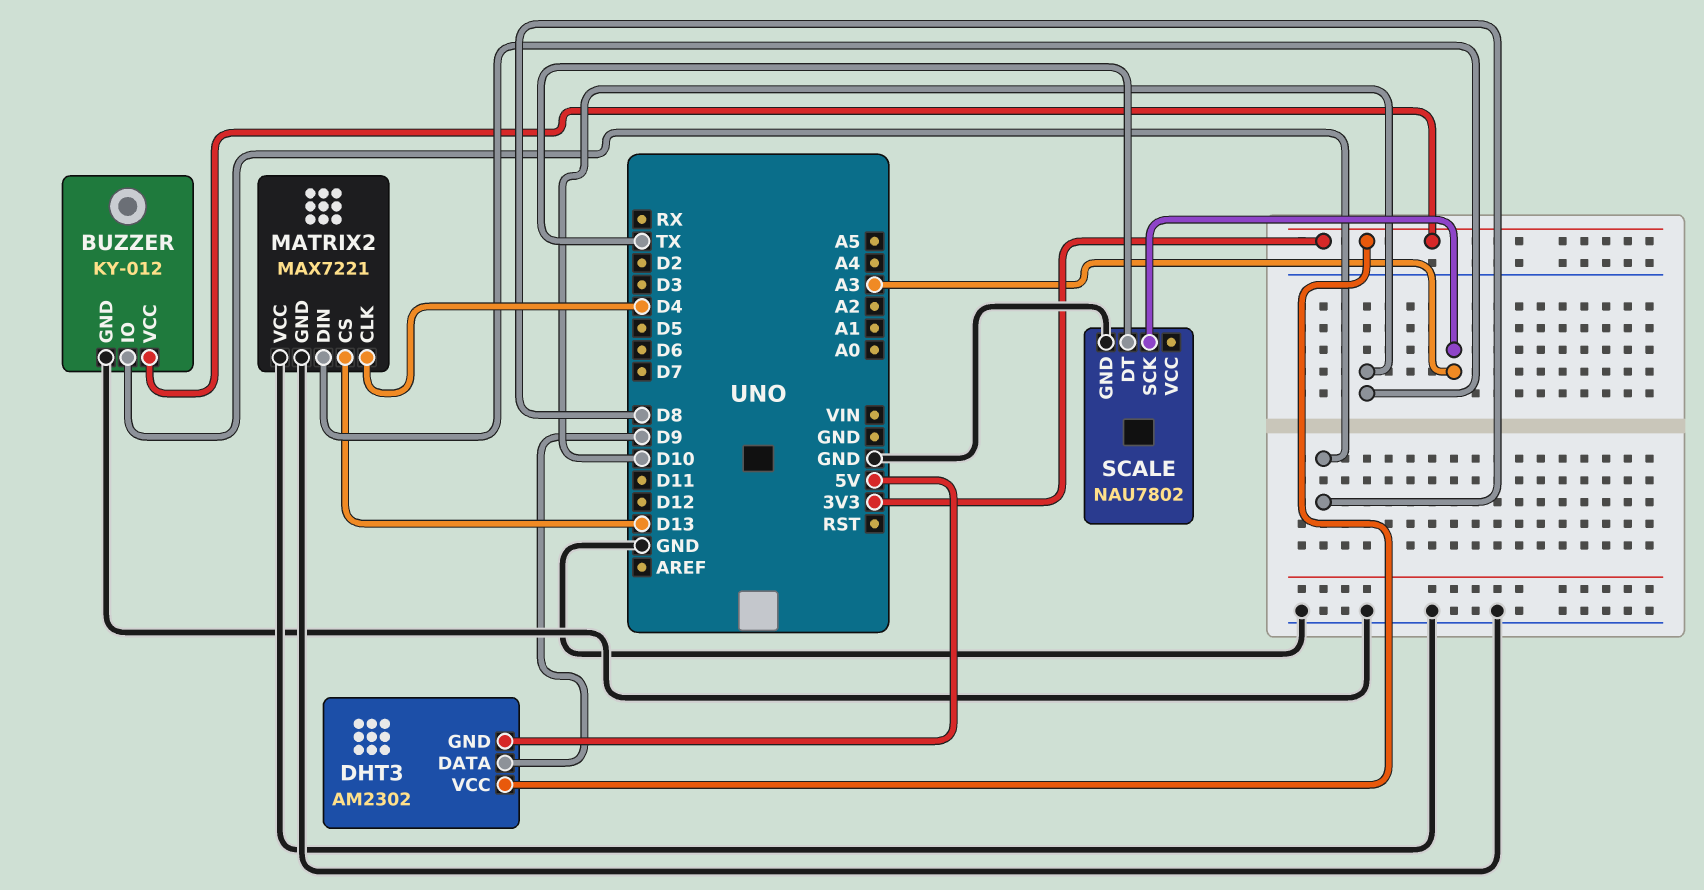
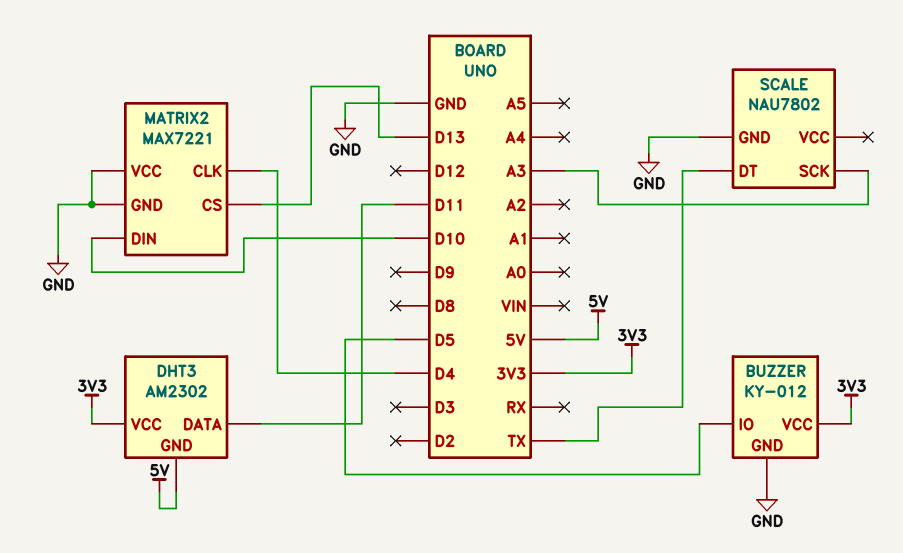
BUZZER pin IO: D8 -> D5
DHT3 pin DATA: D9 -> D11

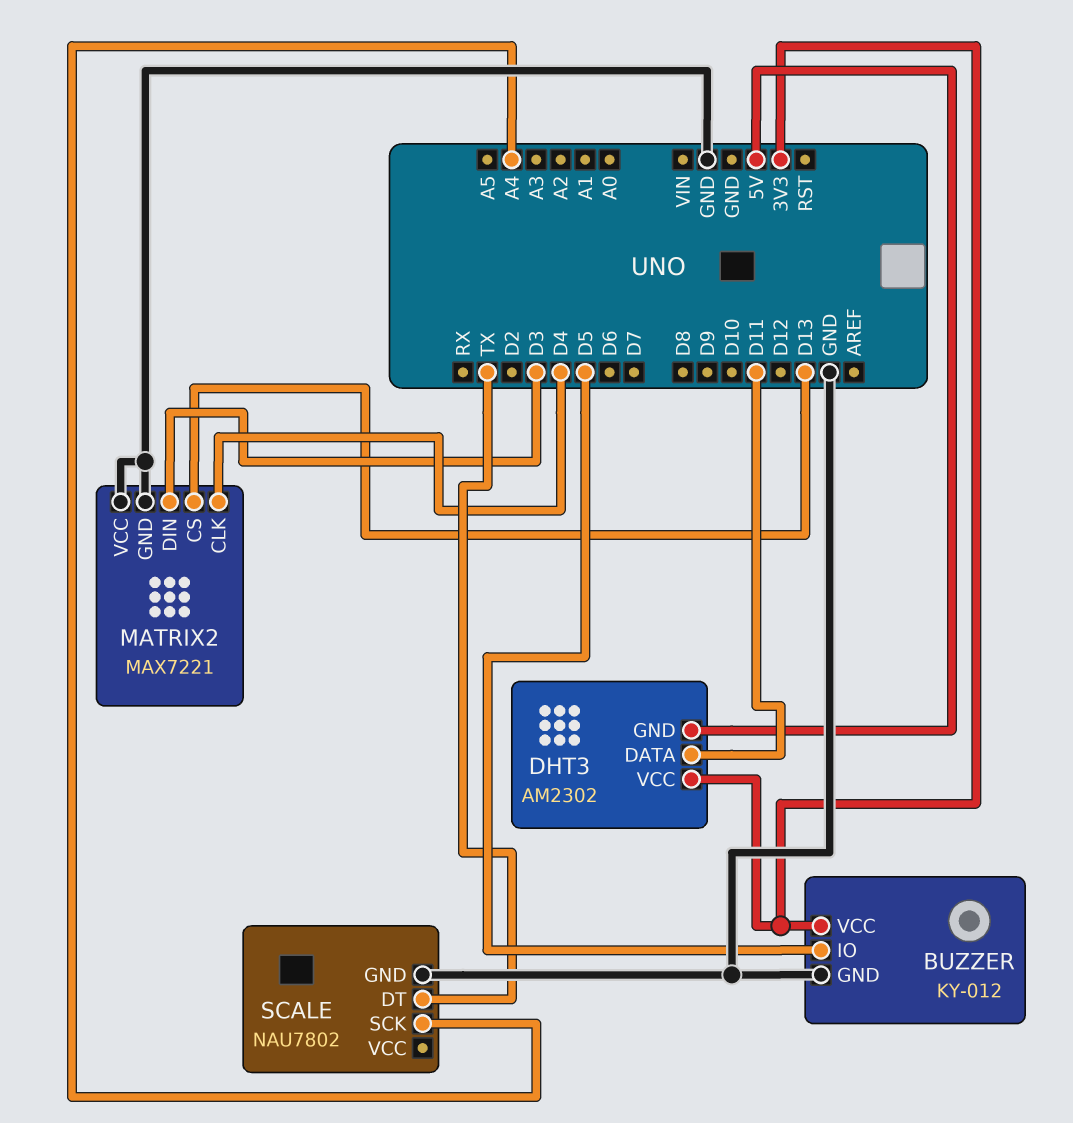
MATRIX2 pin DIN: D10 -> D3
SCALE pin SCK: A3 -> A4

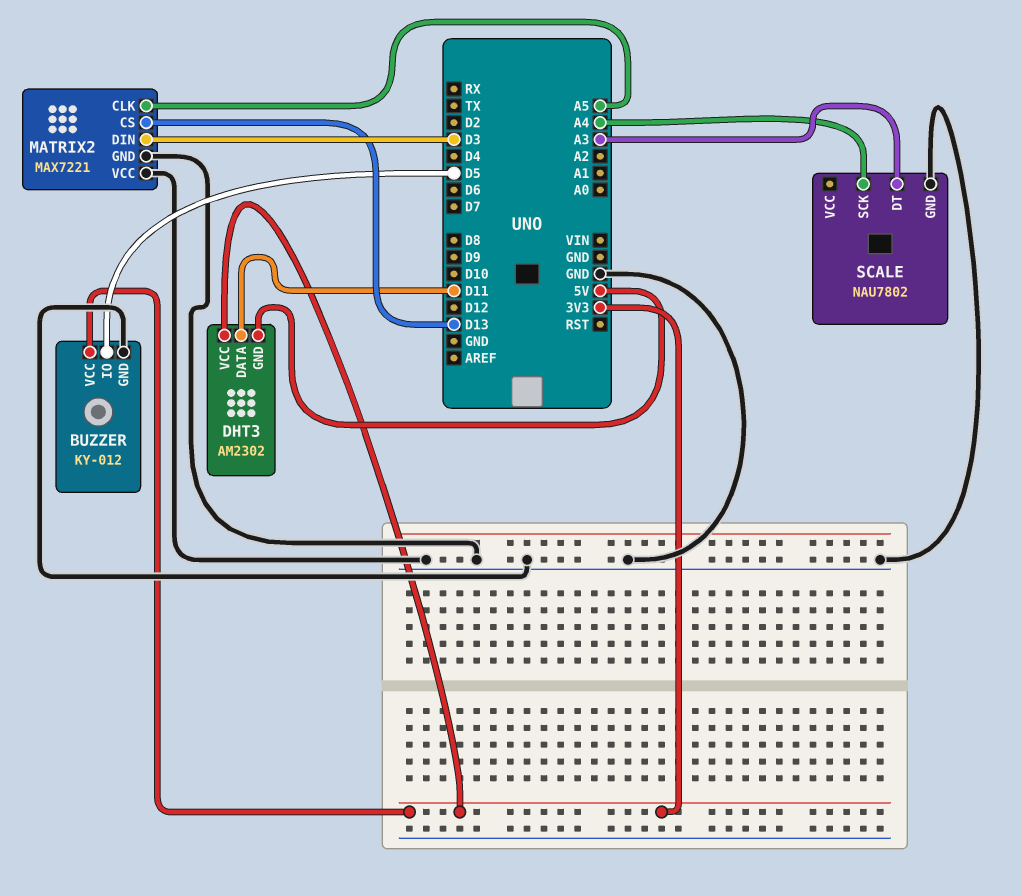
MATRIX2 pin CLK: D4 -> A5
SCALE pin DT: TX -> A3

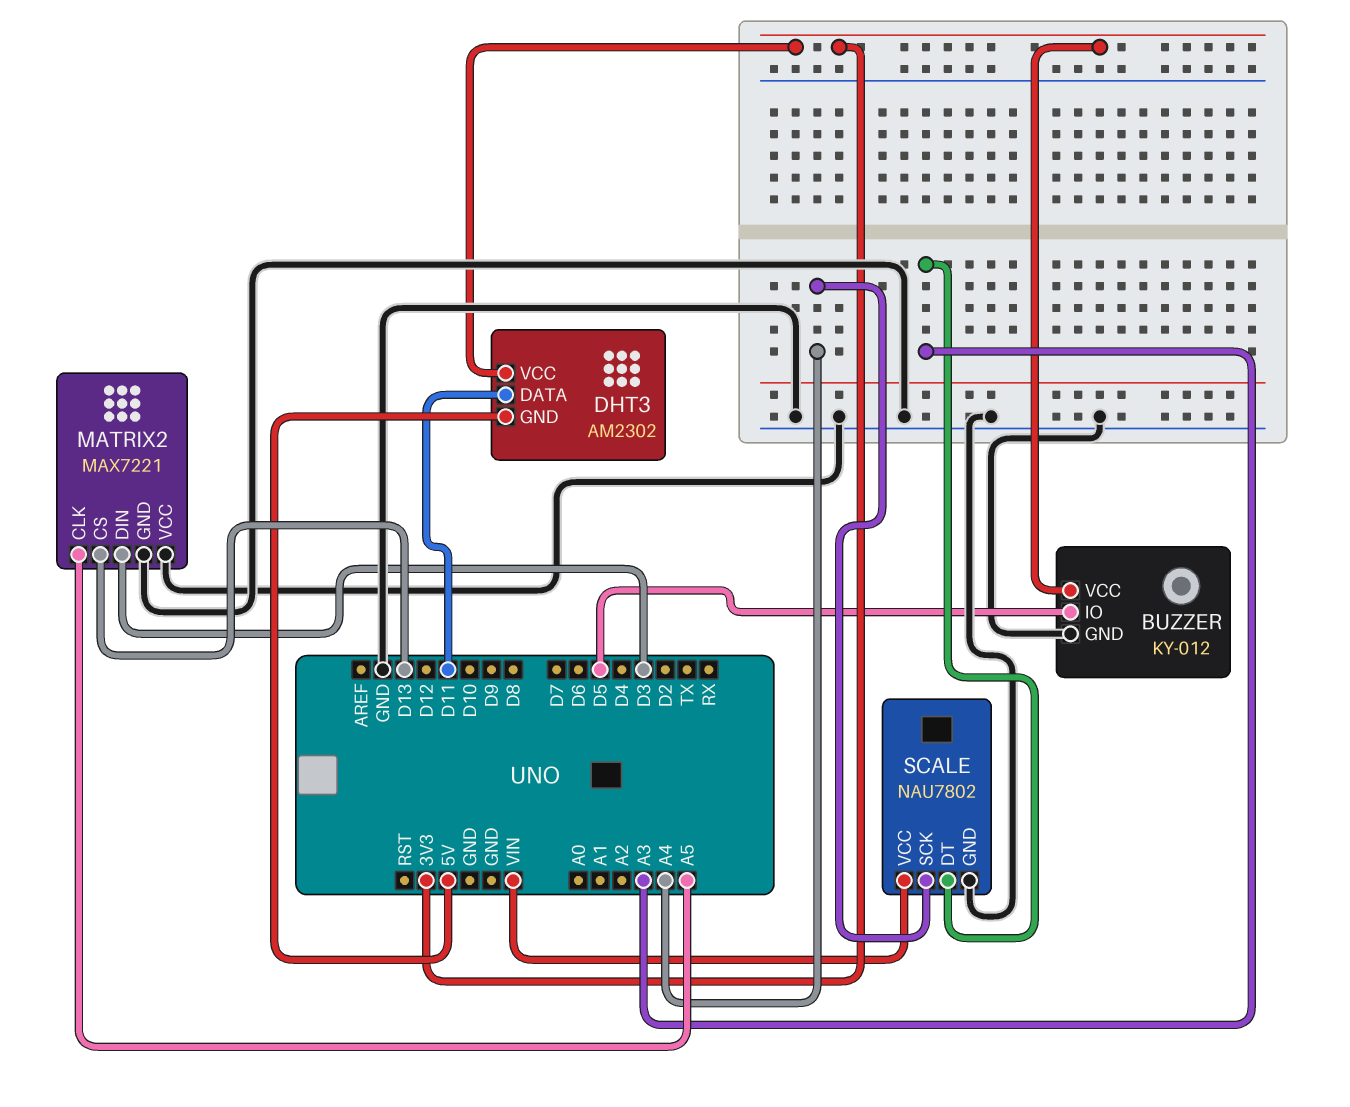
SCALE pin VCC: none -> VIN

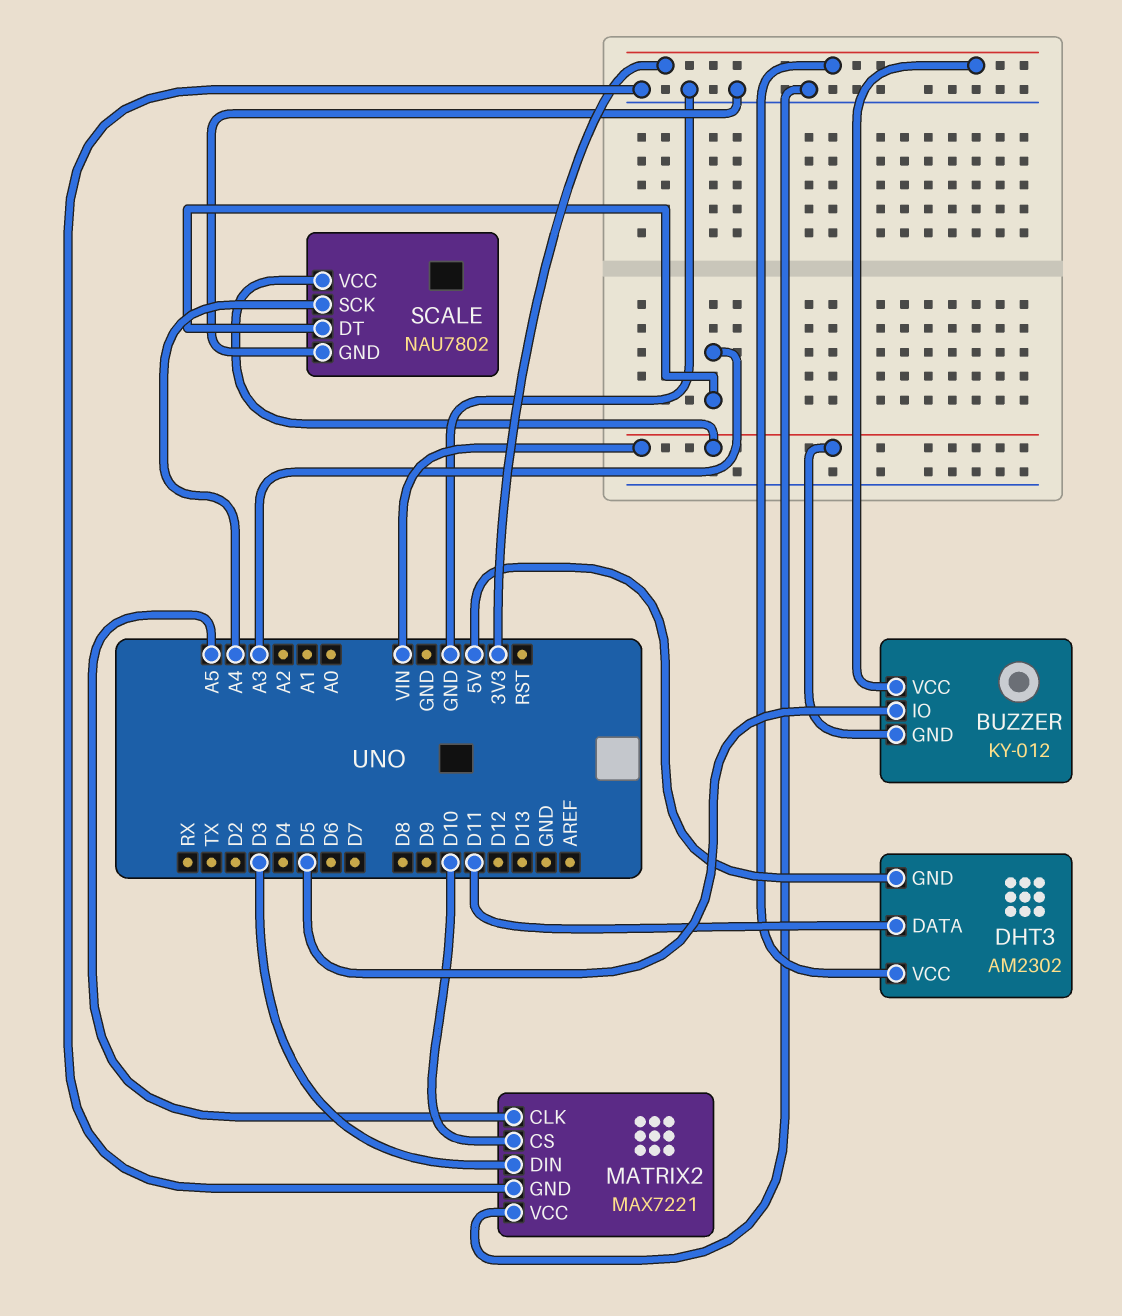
BUZZER pin GND: GND -> VIN
MATRIX2 pin CS: D13 -> D10

